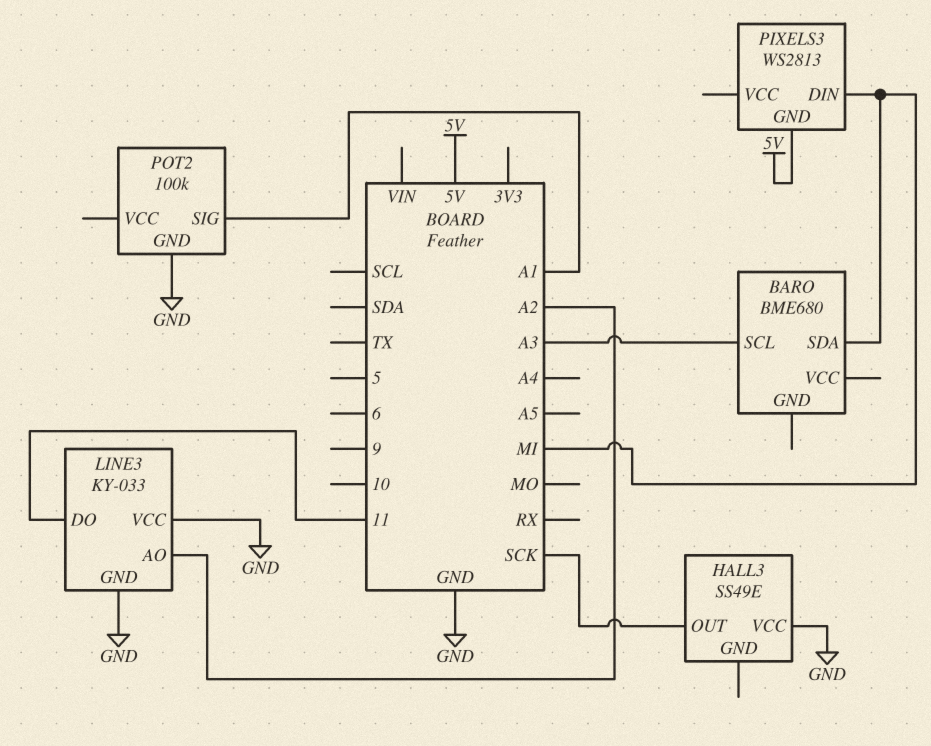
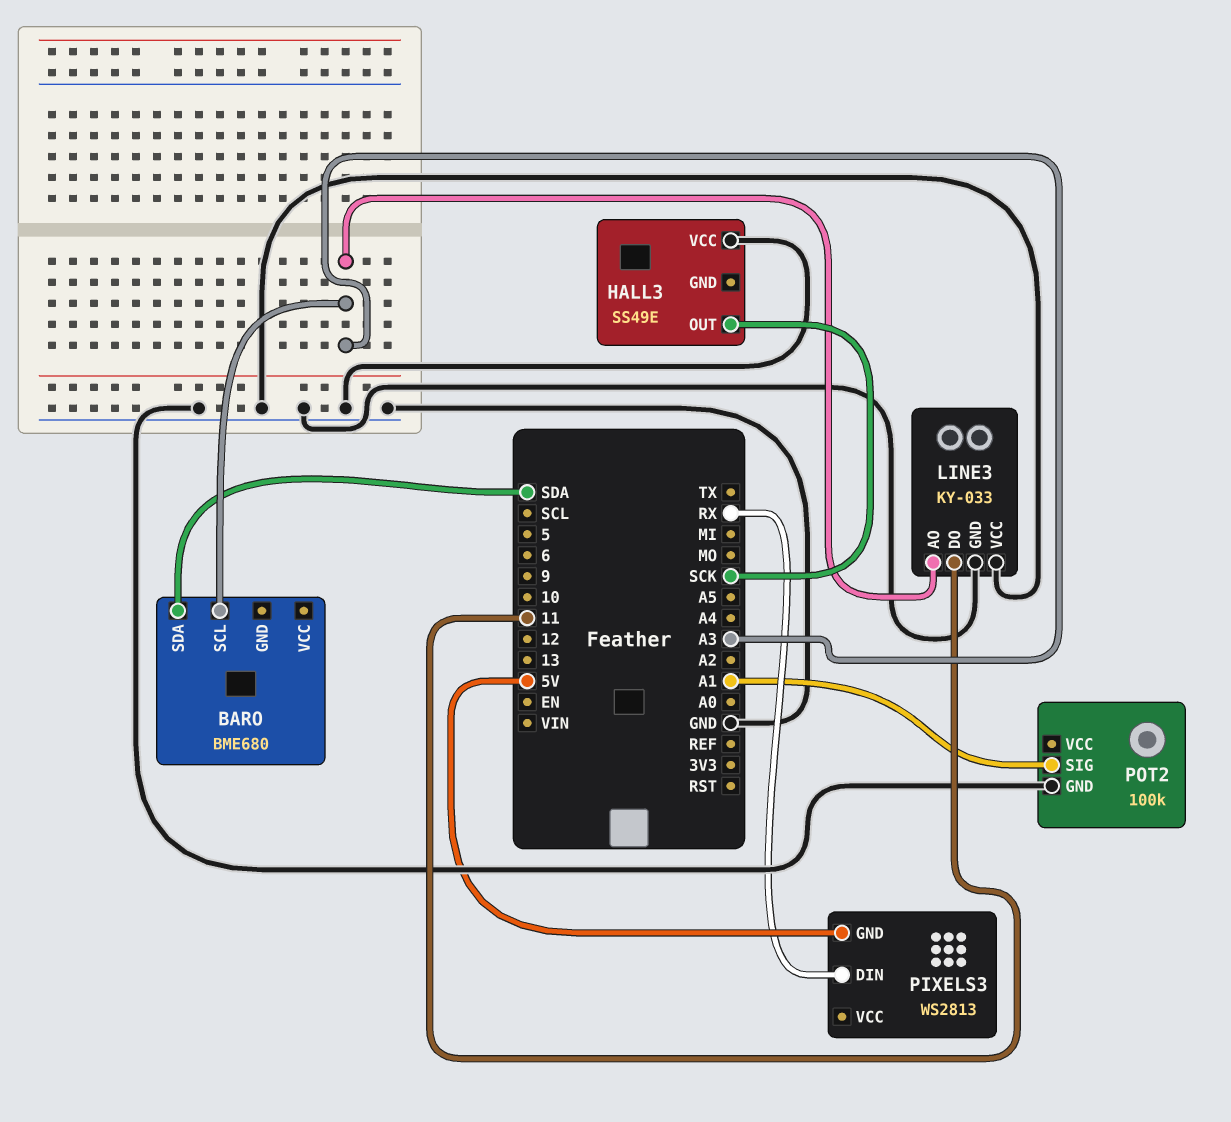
BARO pin SDA: MI -> SDA
LINE3 pin AO: A2 -> A3
PIXELS3 pin DIN: MI -> RX

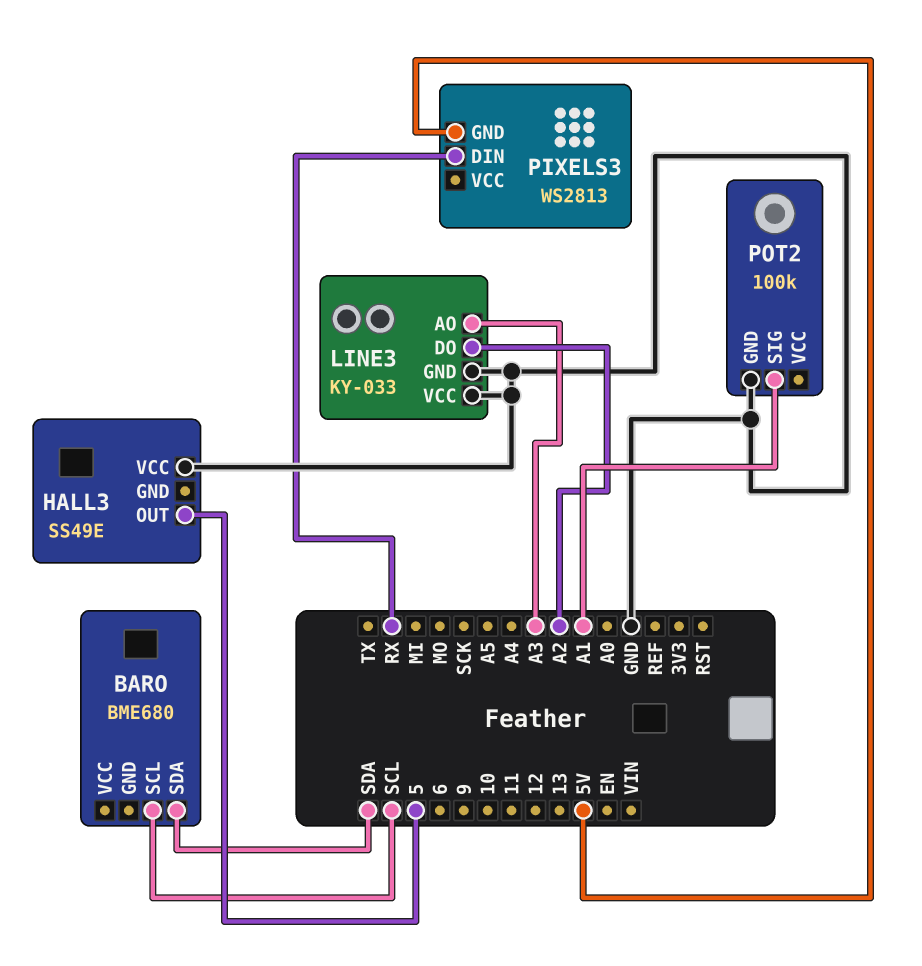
BARO pin SCL: A3 -> SCL
HALL3 pin OUT: SCK -> 5
LINE3 pin DO: 11 -> A2

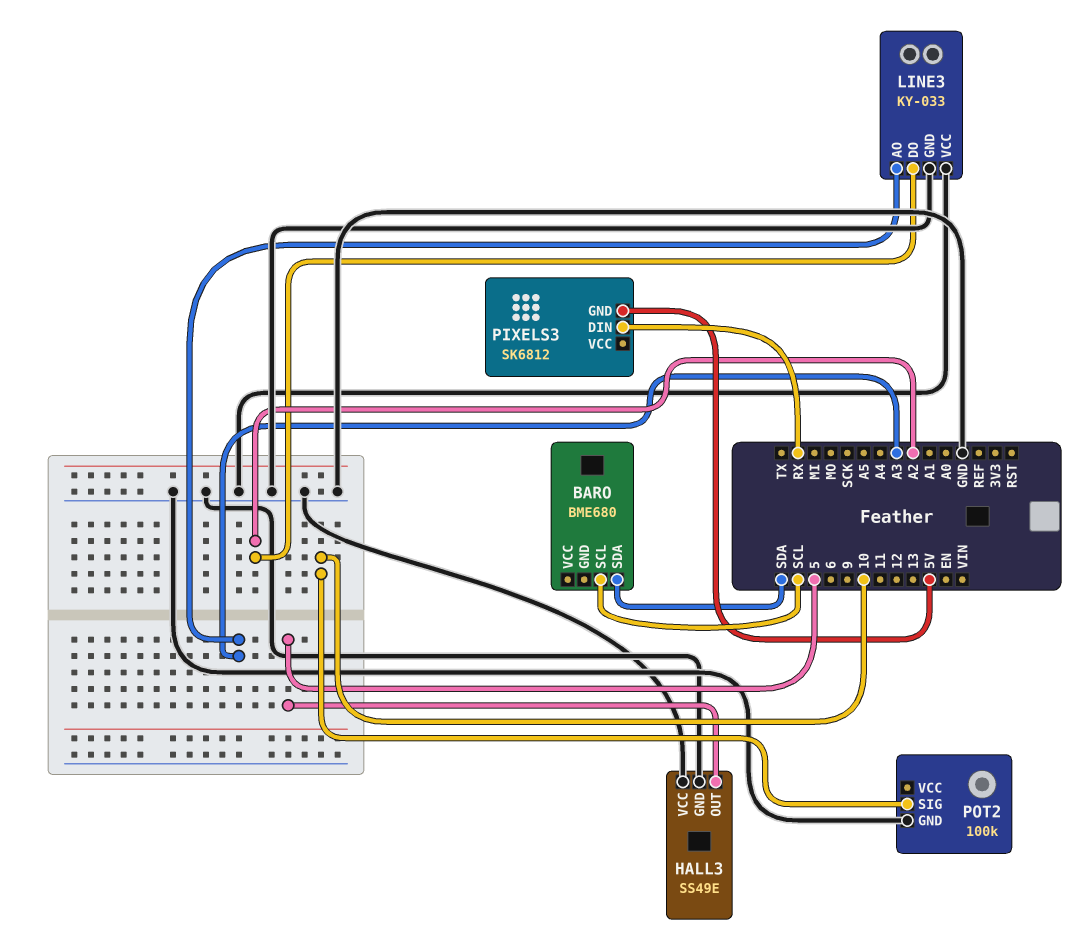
HALL3 pin GND: none -> GND
PIXELS3: WS2813 -> SK6812
POT2 pin SIG: A1 -> 10

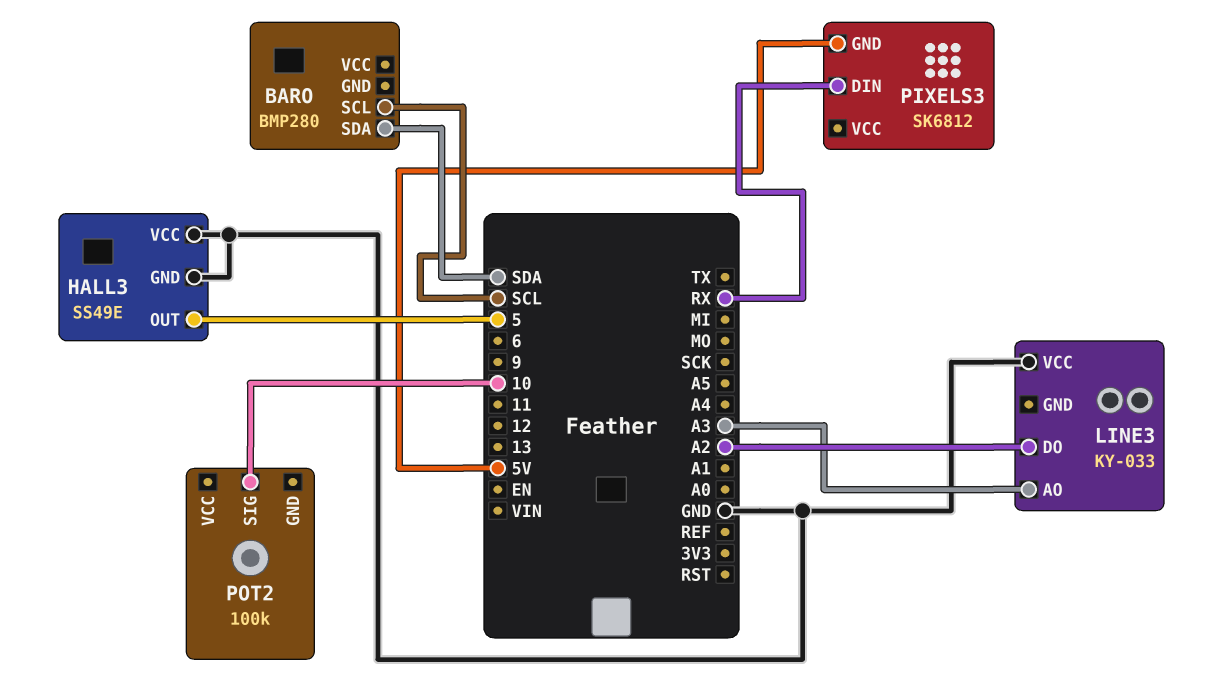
BARO: BME680 -> BMP280
LINE3 pin GND: GND -> none
POT2 pin GND: GND -> none

